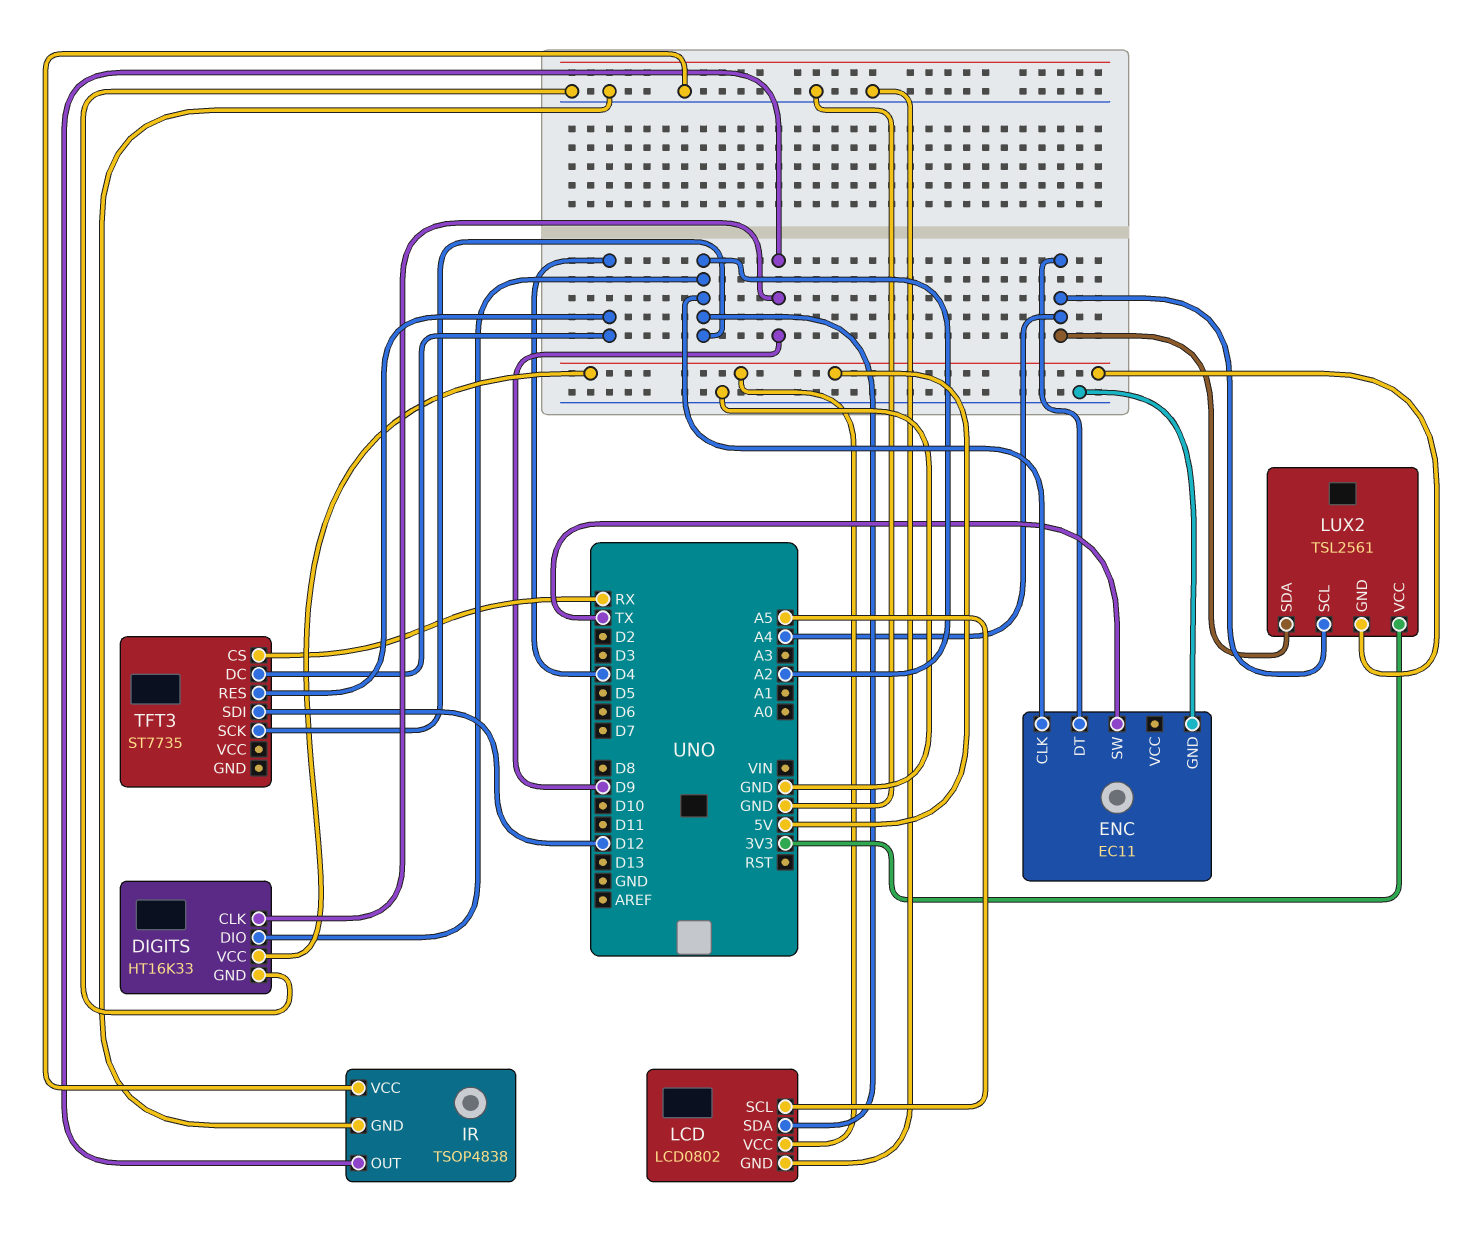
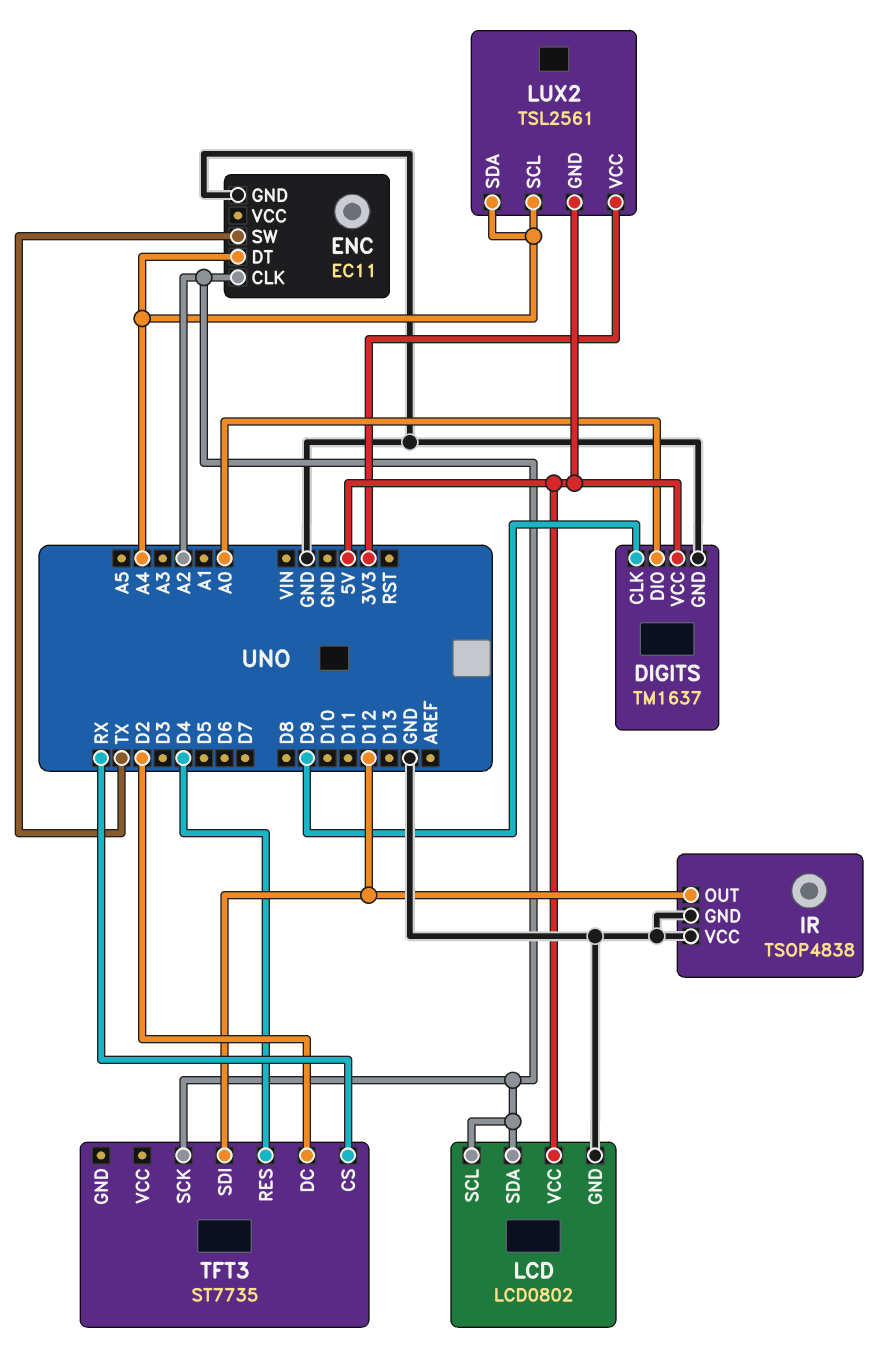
DIGITS: HT16K33 -> TM1637
DIGITS pin DIO: A2 -> A0
IR pin OUT: D9 -> D12
LCD pin SCL: A5 -> A2
TFT3 pin DC: D4 -> D2

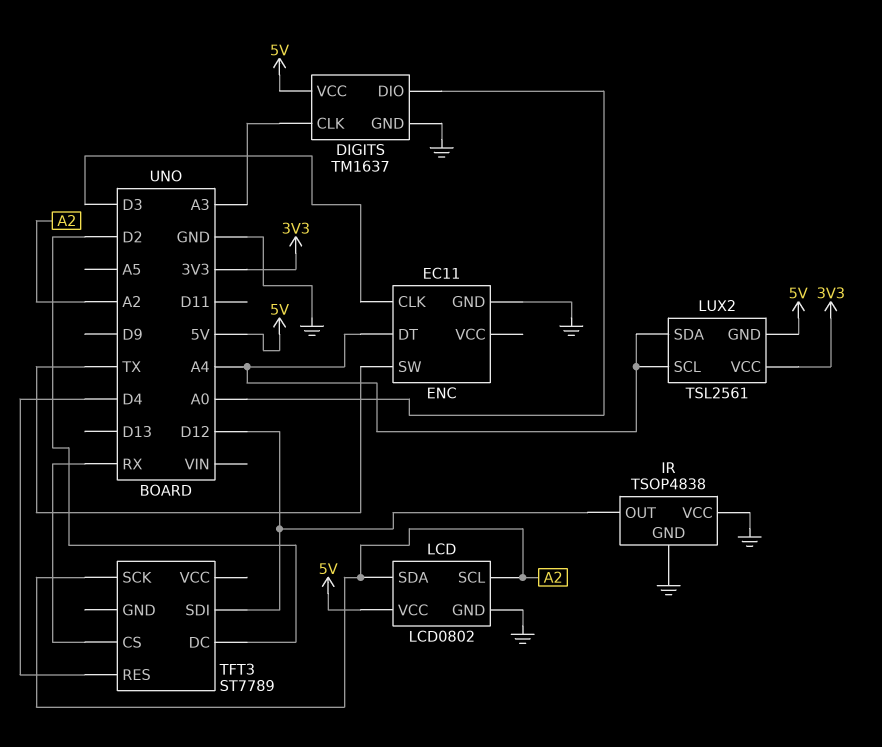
DIGITS pin CLK: D9 -> A3
ENC pin CLK: A2 -> D3
TFT3: ST7735 -> ST7789

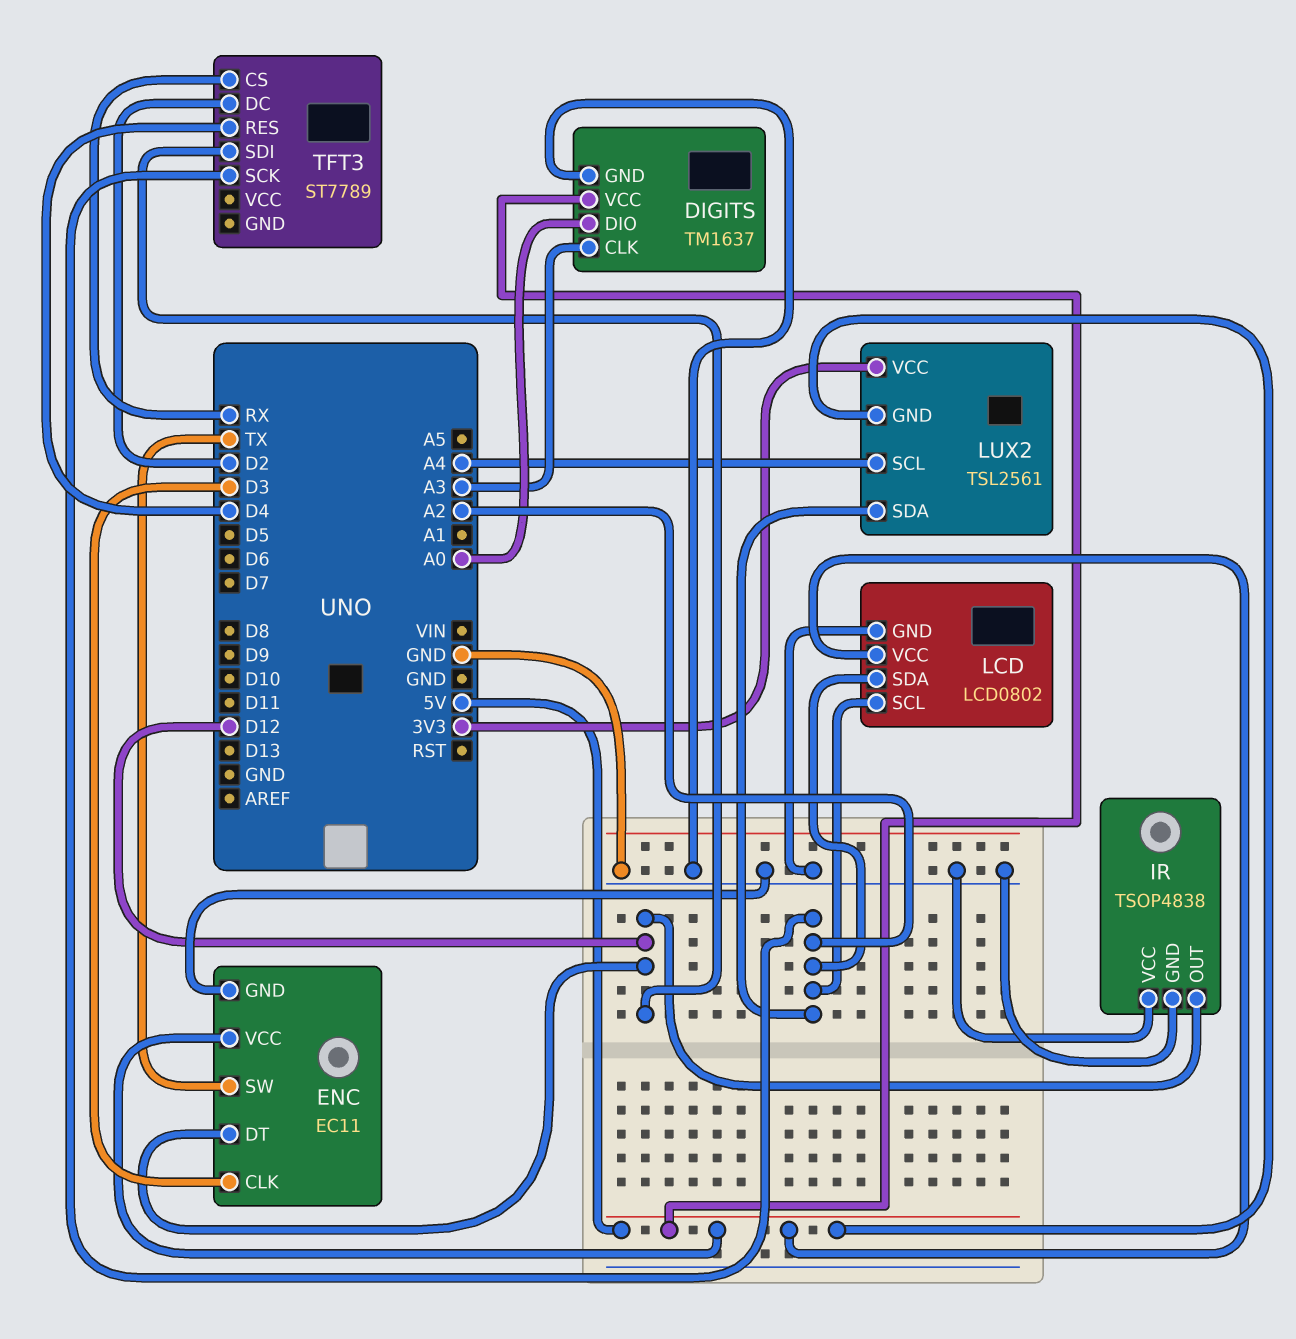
ENC pin DT: A4 -> D12
ENC pin VCC: none -> 5V
LUX2 pin SDA: A4 -> A2

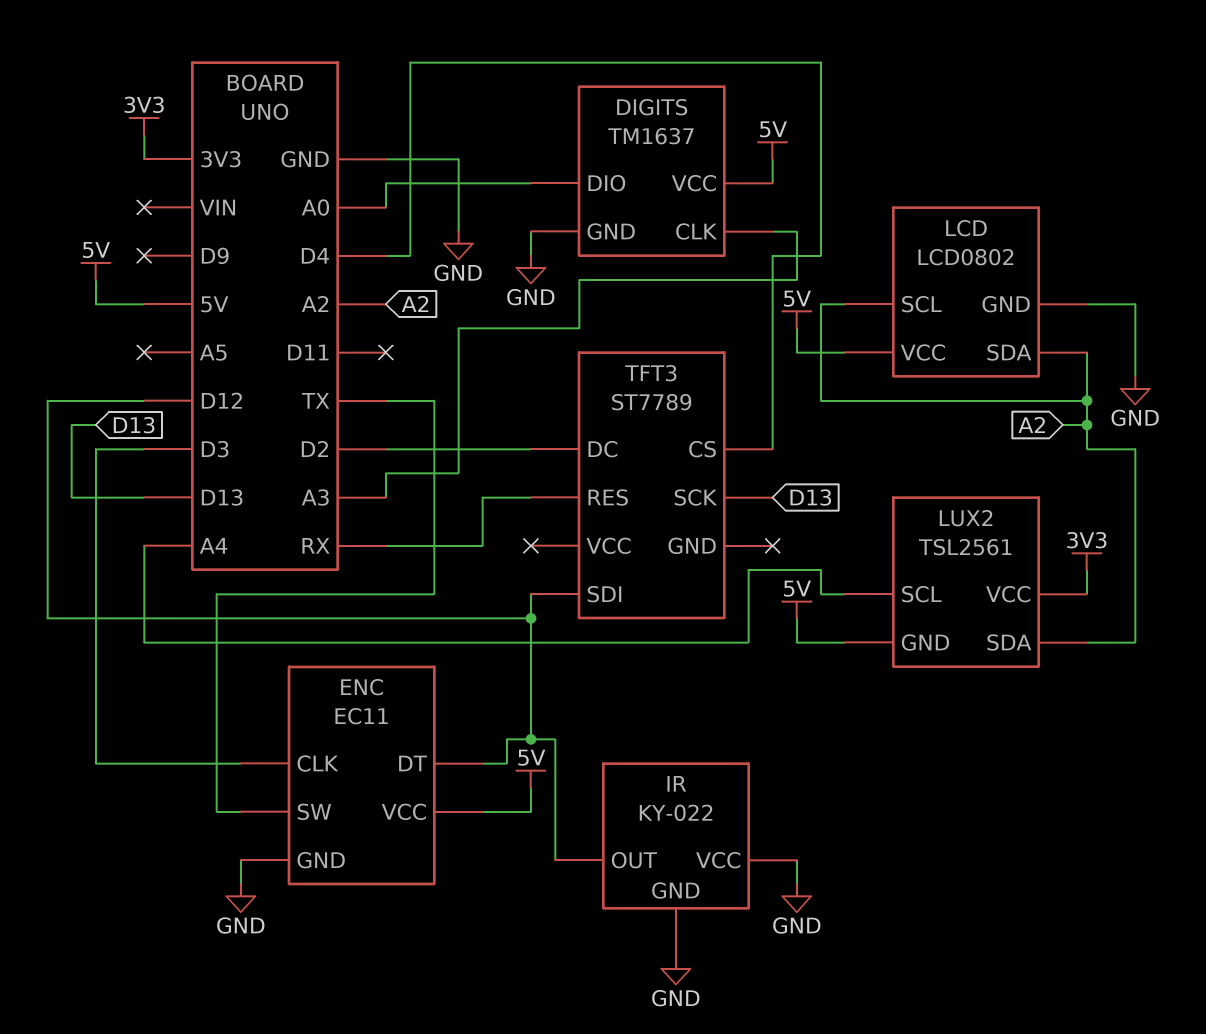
IR: TSOP4838 -> KY-022
TFT3 pin CS: RX -> D4
TFT3 pin RES: D4 -> RX
TFT3 pin SCK: A2 -> D13

